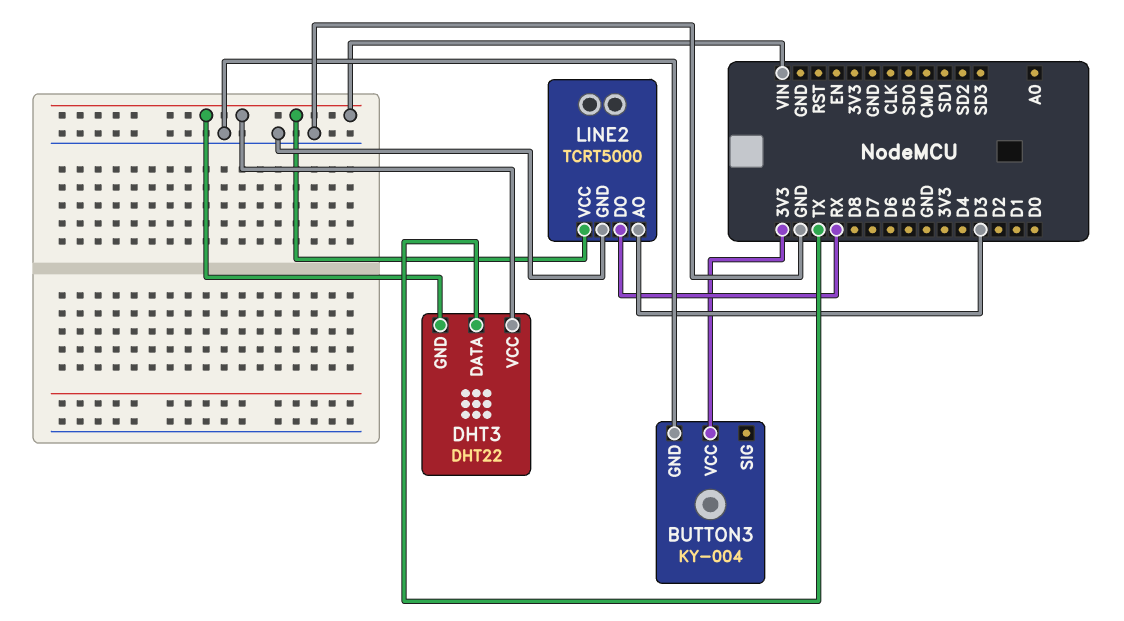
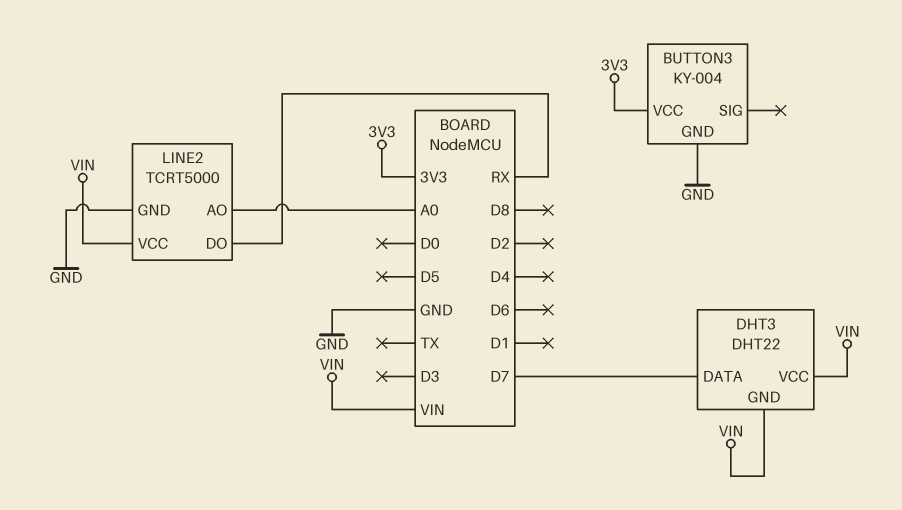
DHT3 pin DATA: TX -> D7
LINE2 pin AO: D3 -> A0

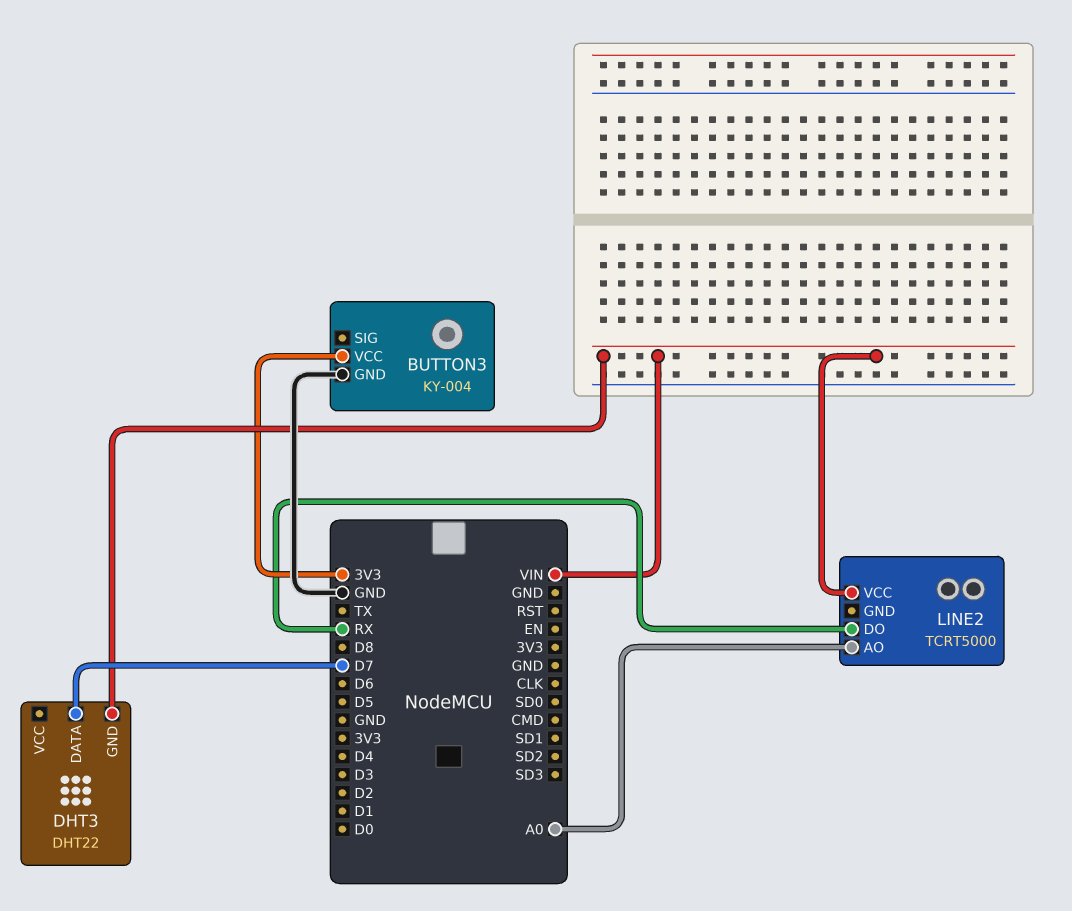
DHT3 pin VCC: VIN -> none
LINE2 pin GND: GND -> none

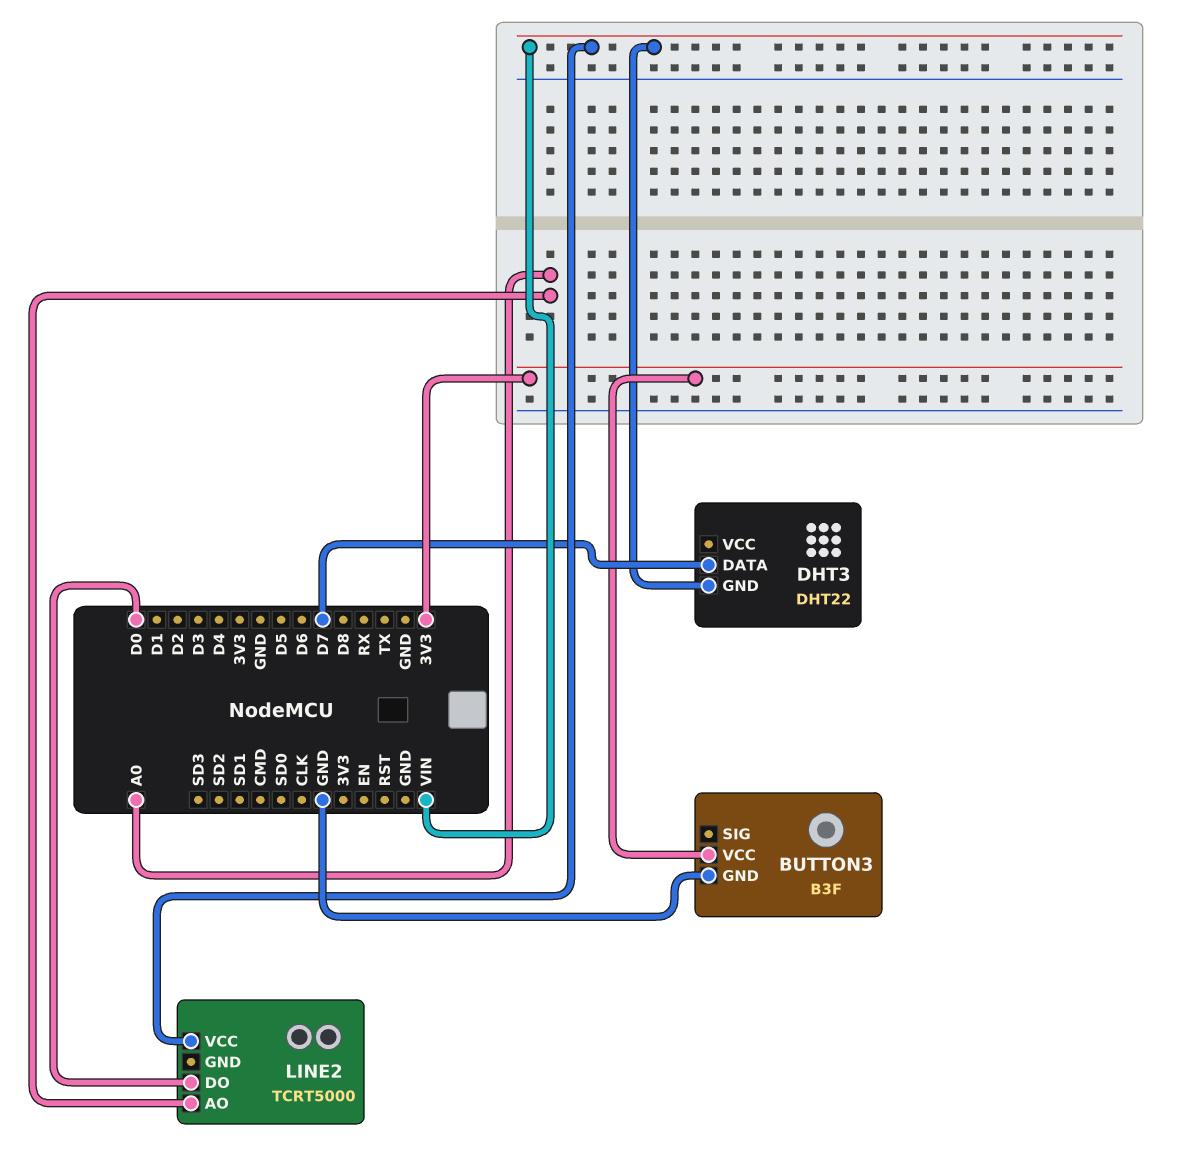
BUTTON3: KY-004 -> B3F
LINE2 pin DO: RX -> D0

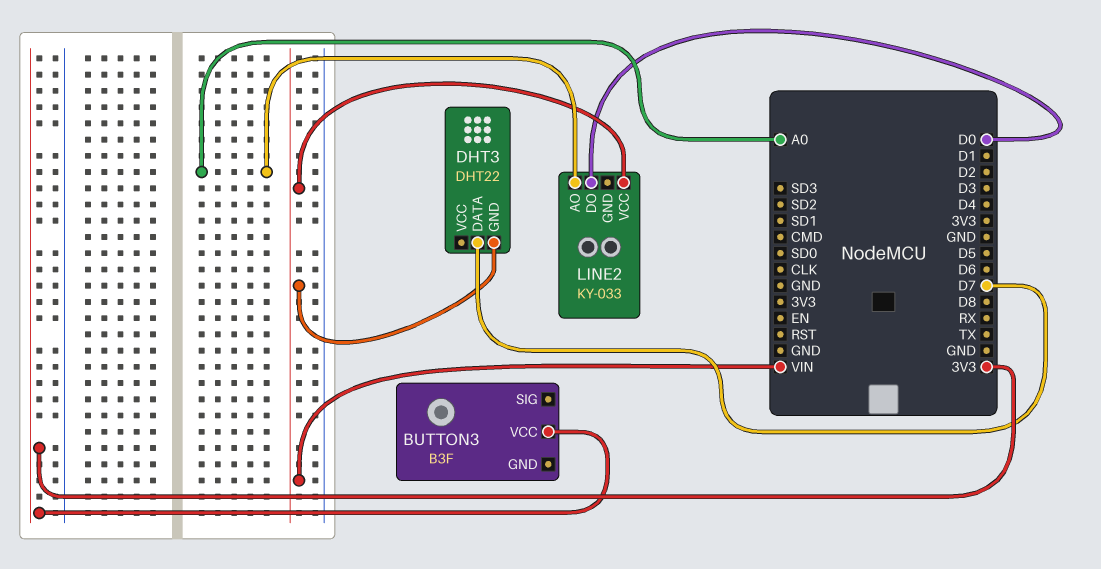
BUTTON3 pin GND: GND -> none
LINE2: TCRT5000 -> KY-033

